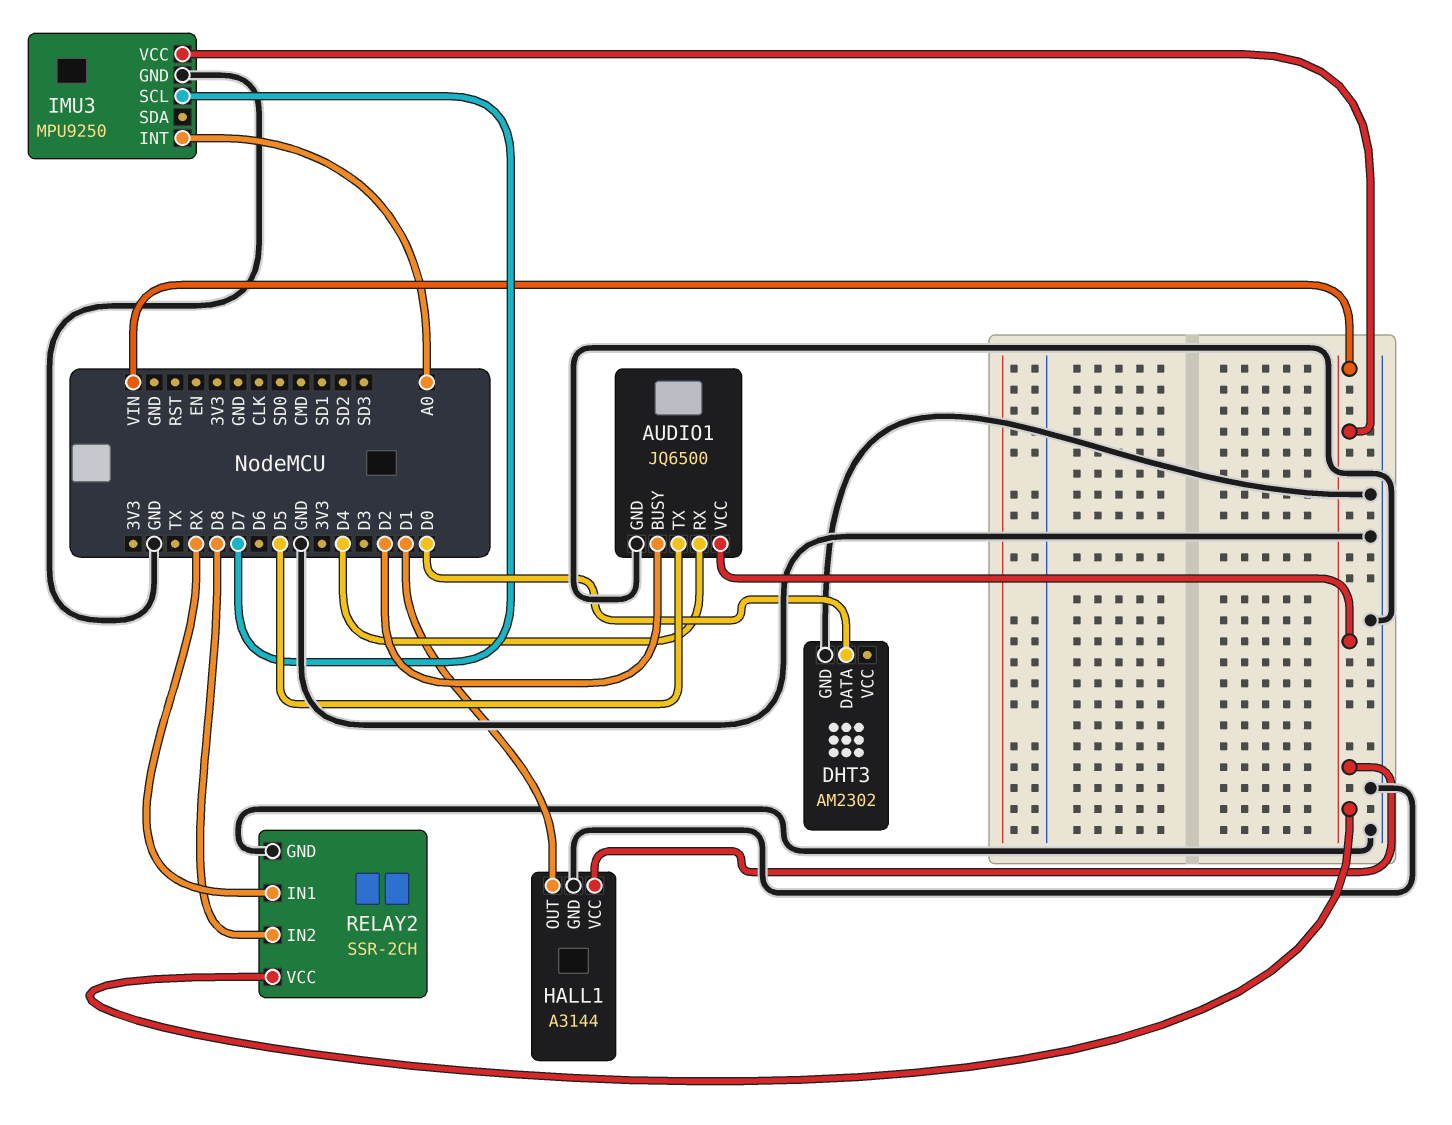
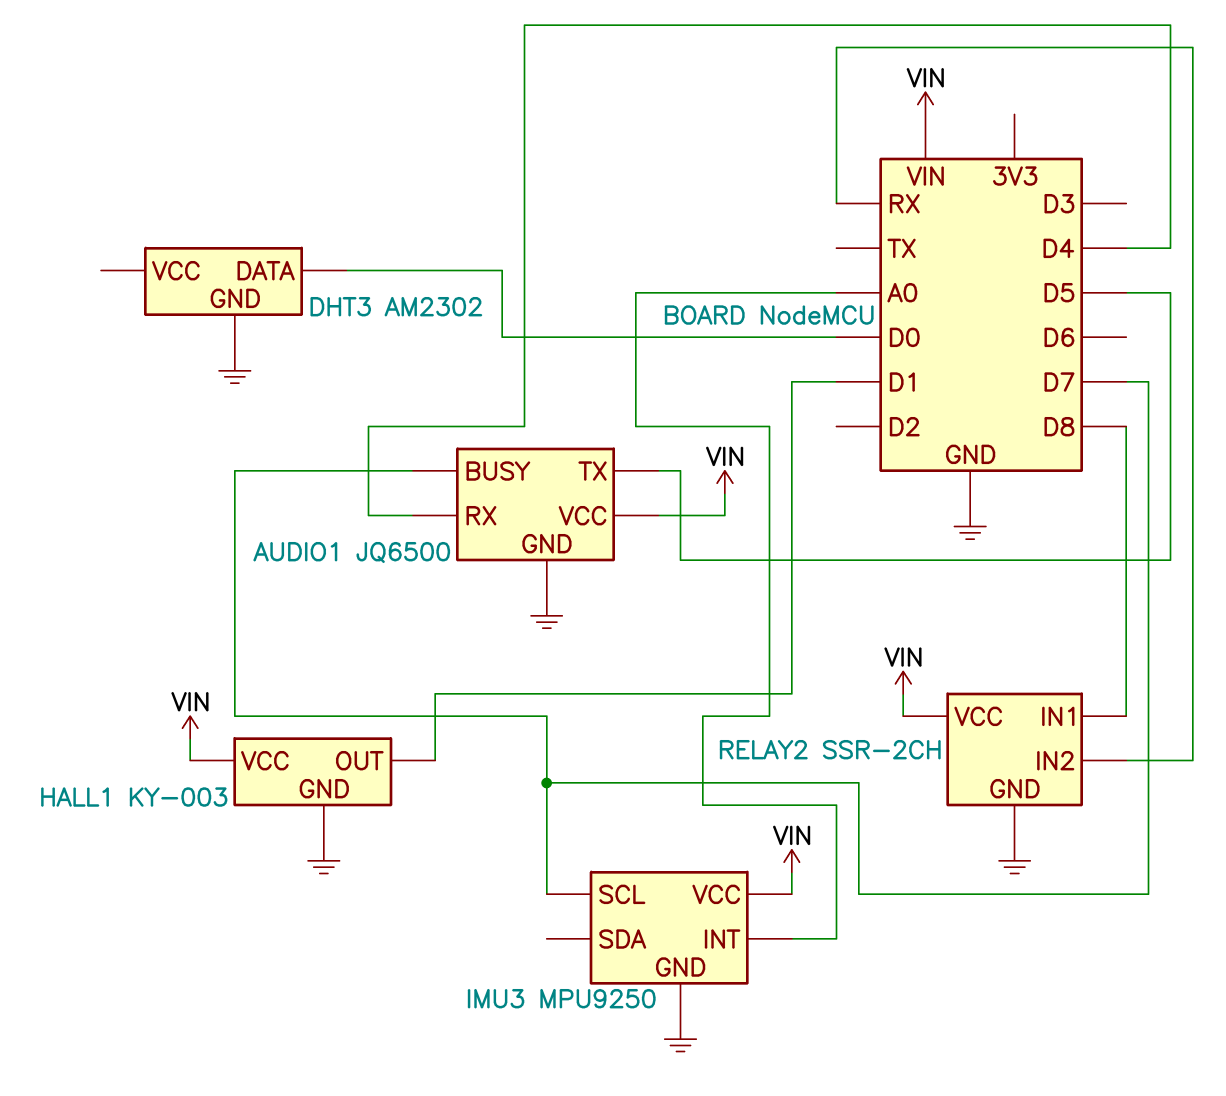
AUDIO1 pin BUSY: D2 -> D7
HALL1: A3144 -> KY-003
RELAY2 pin IN1: RX -> D8
RELAY2 pin IN2: D8 -> RX

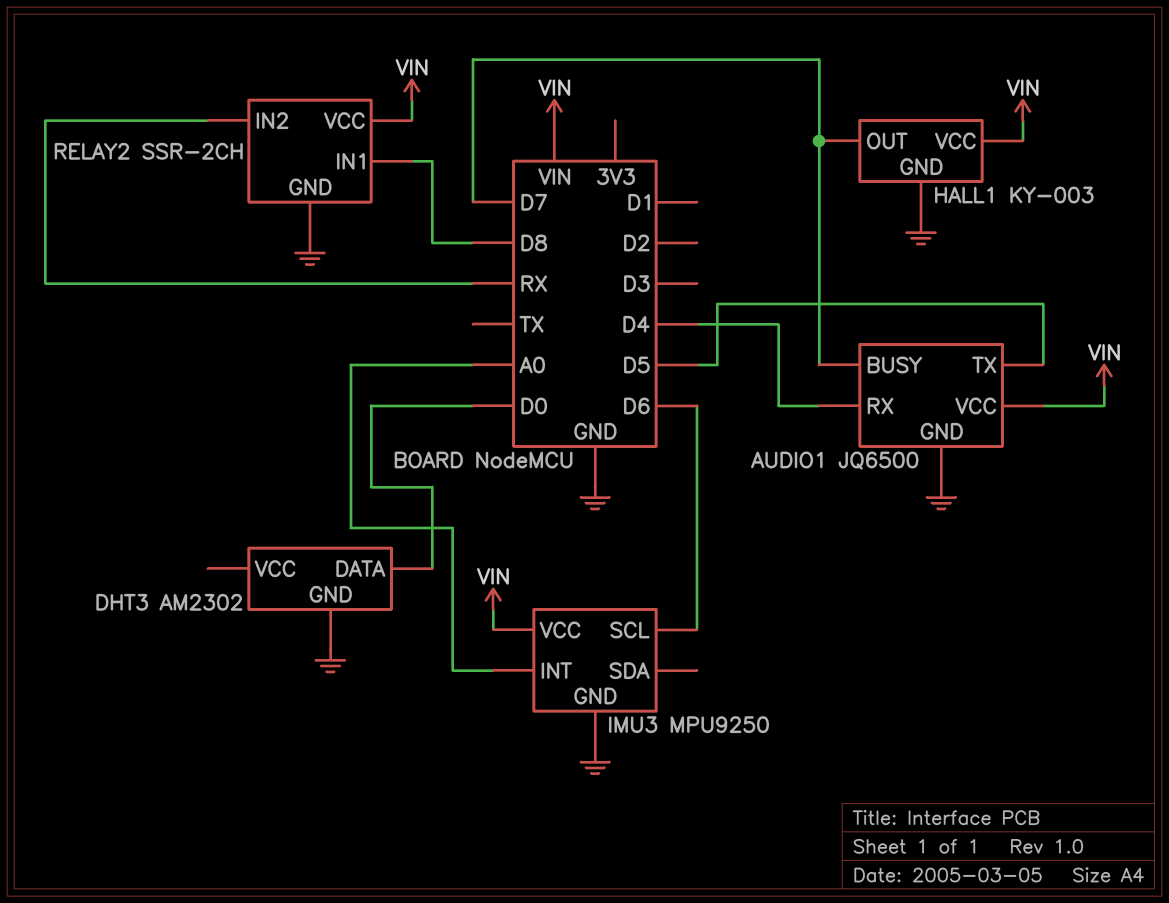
HALL1 pin OUT: D1 -> D7
IMU3 pin SCL: D7 -> D6

